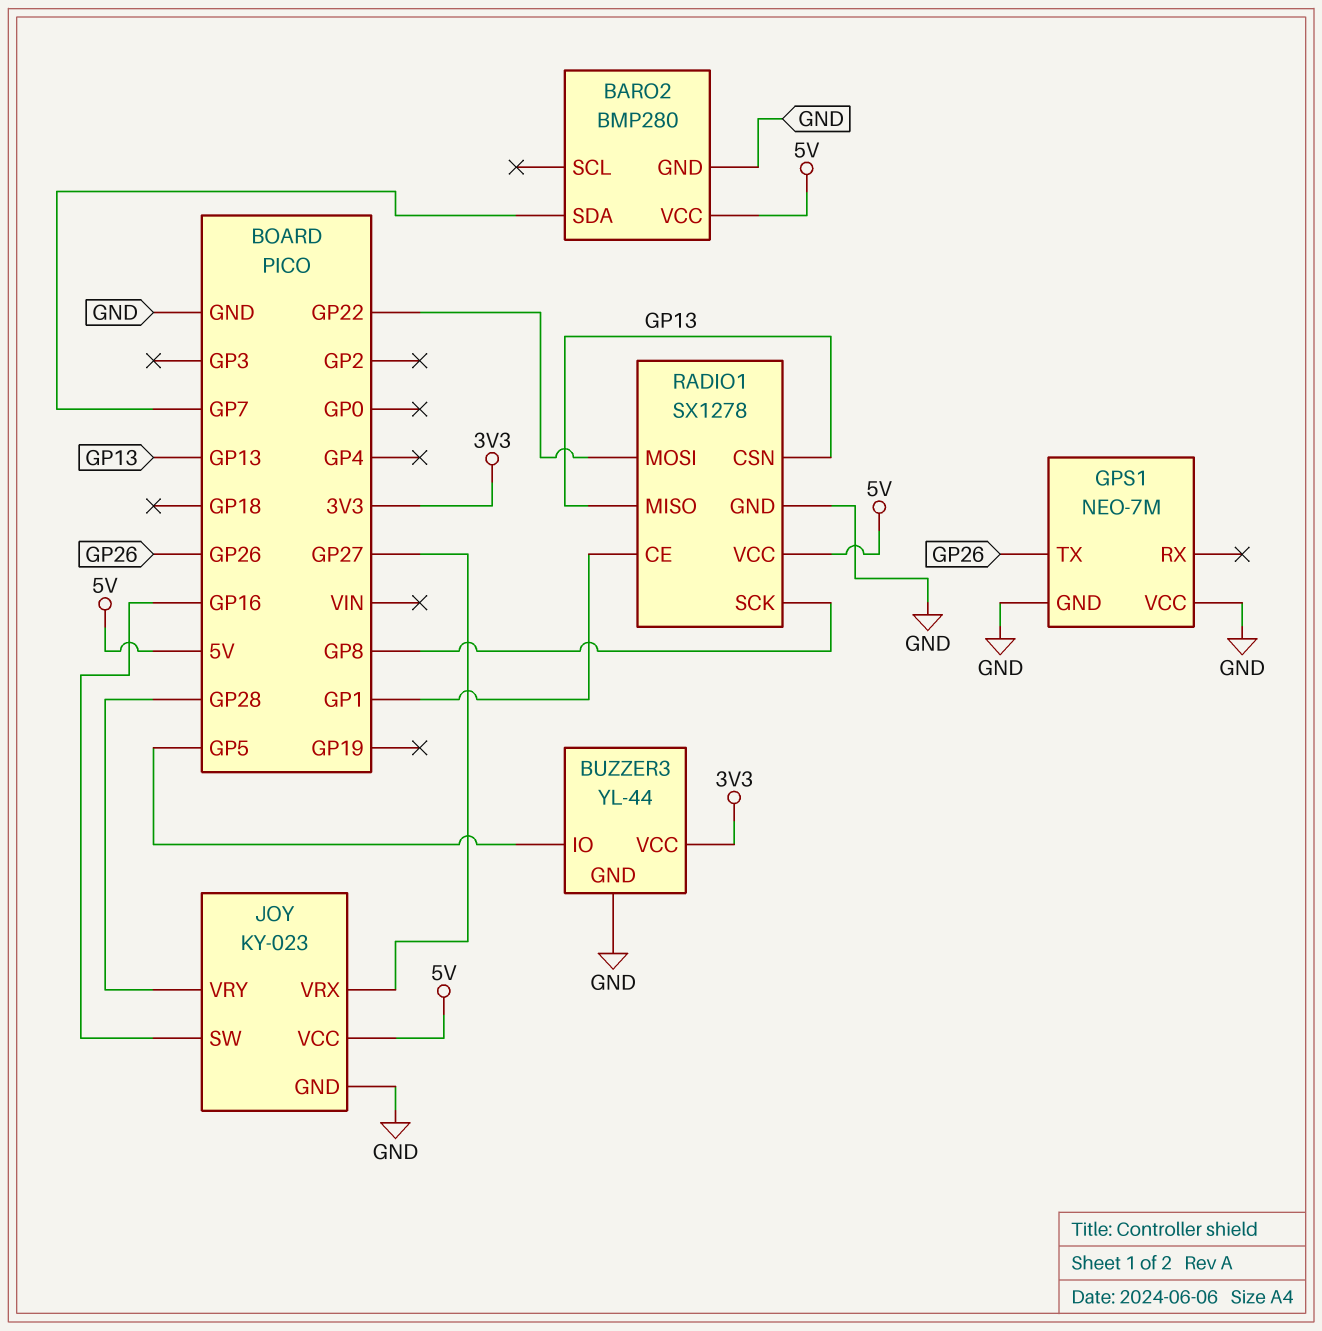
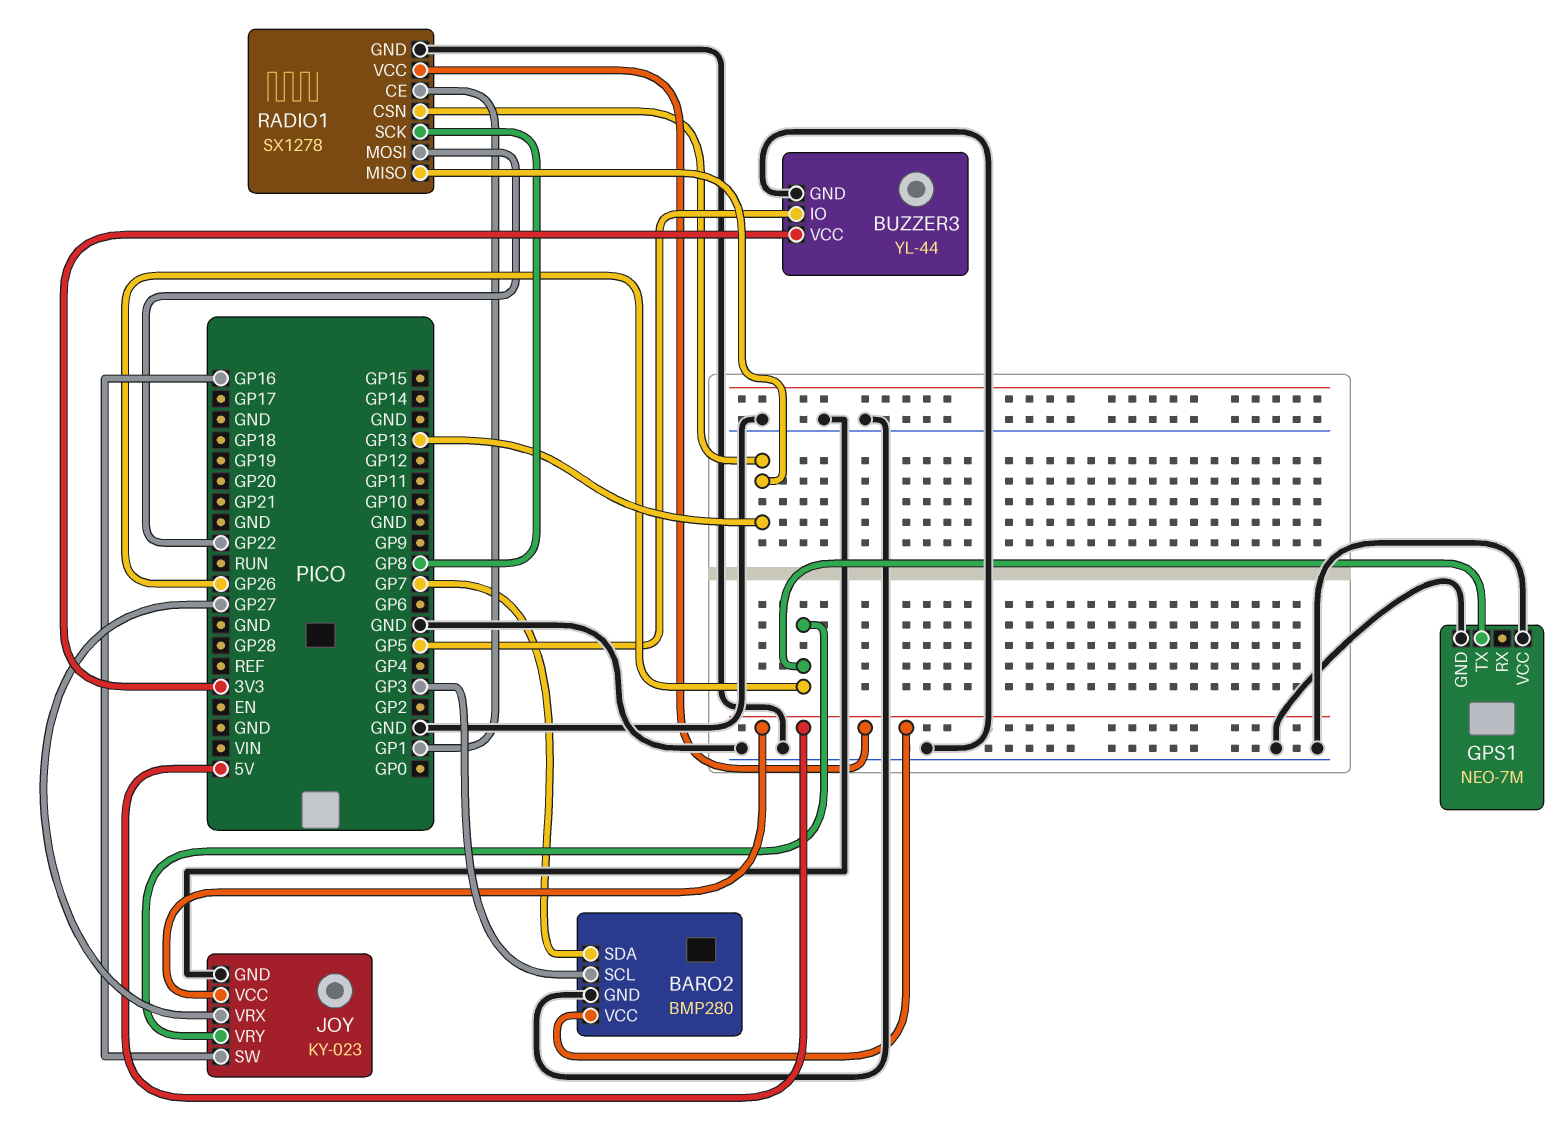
BARO2 pin SCL: none -> GP3
JOY pin VRY: GP28 -> GP26

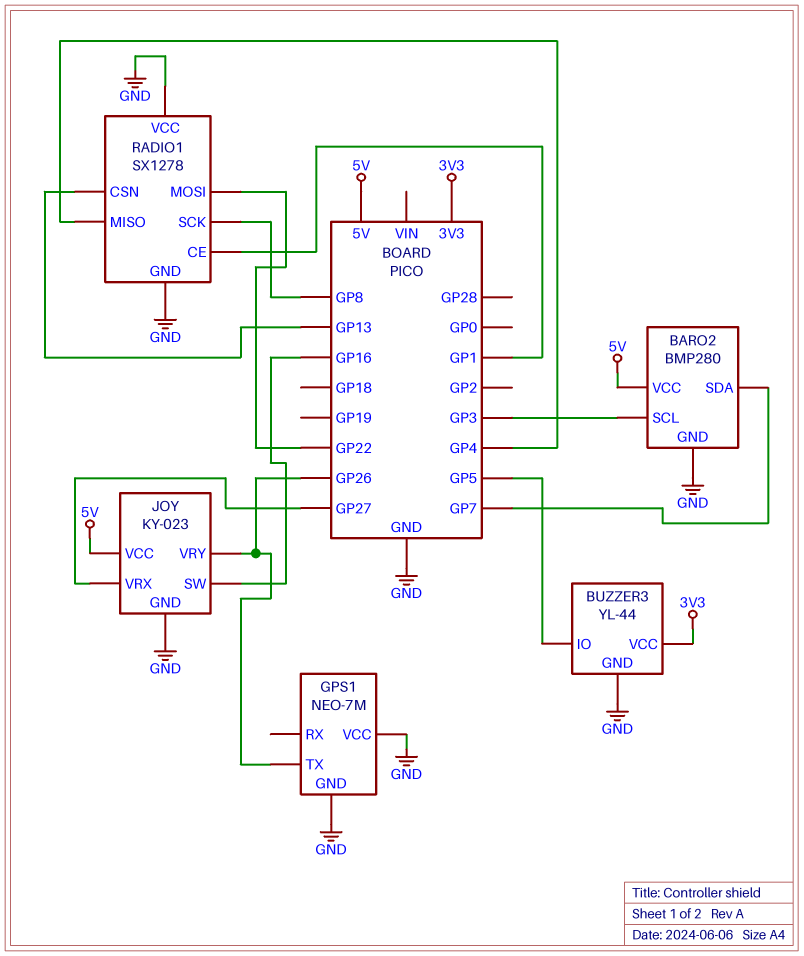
RADIO1 pin MISO: GP13 -> GP4
RADIO1 pin VCC: 5V -> GND

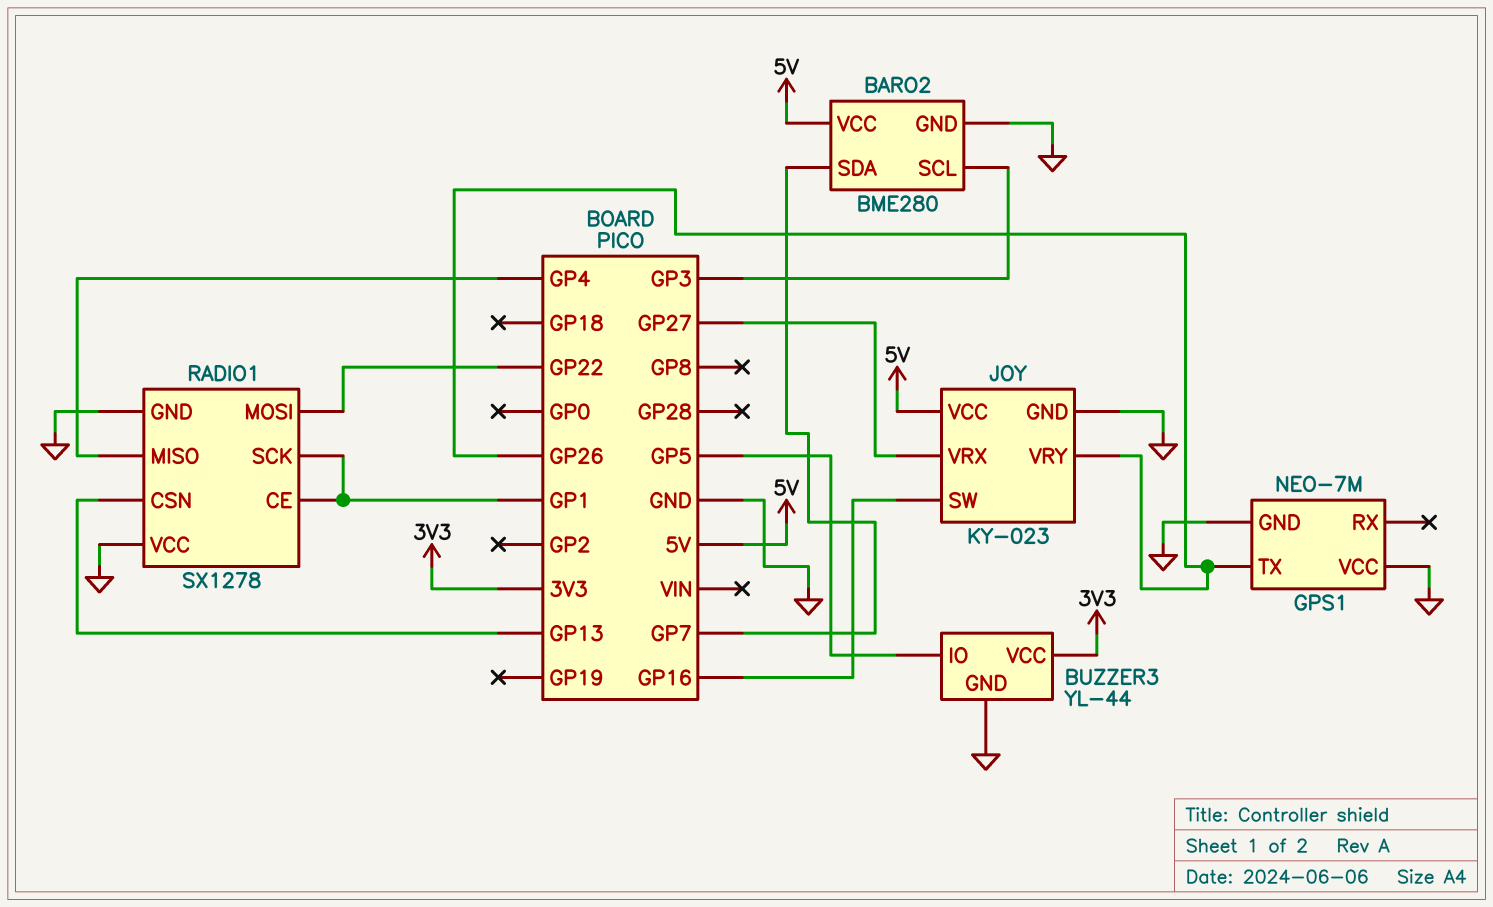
BARO2: BMP280 -> BME280
RADIO1 pin SCK: GP8 -> GP1

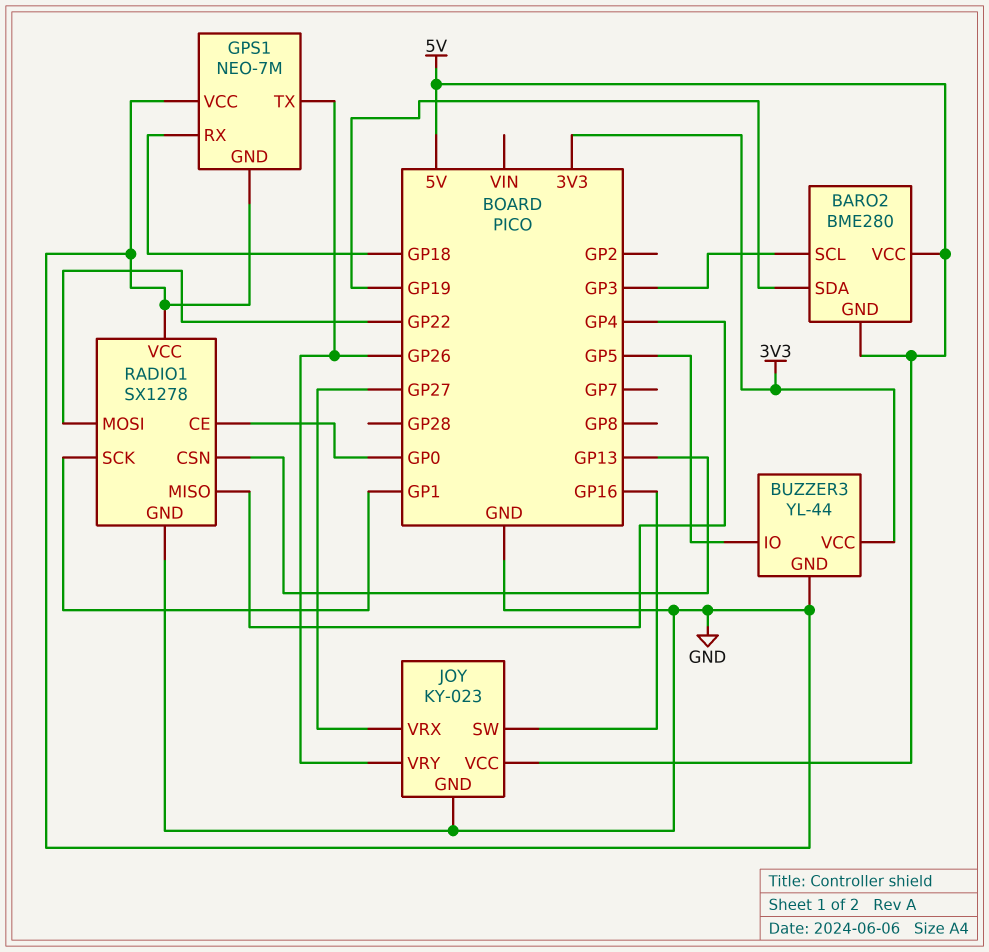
BARO2 pin GND: GND -> 5V
BARO2 pin SDA: GP7 -> GP19
GPS1 pin RX: none -> GP18
RADIO1 pin CE: GP1 -> GP0

